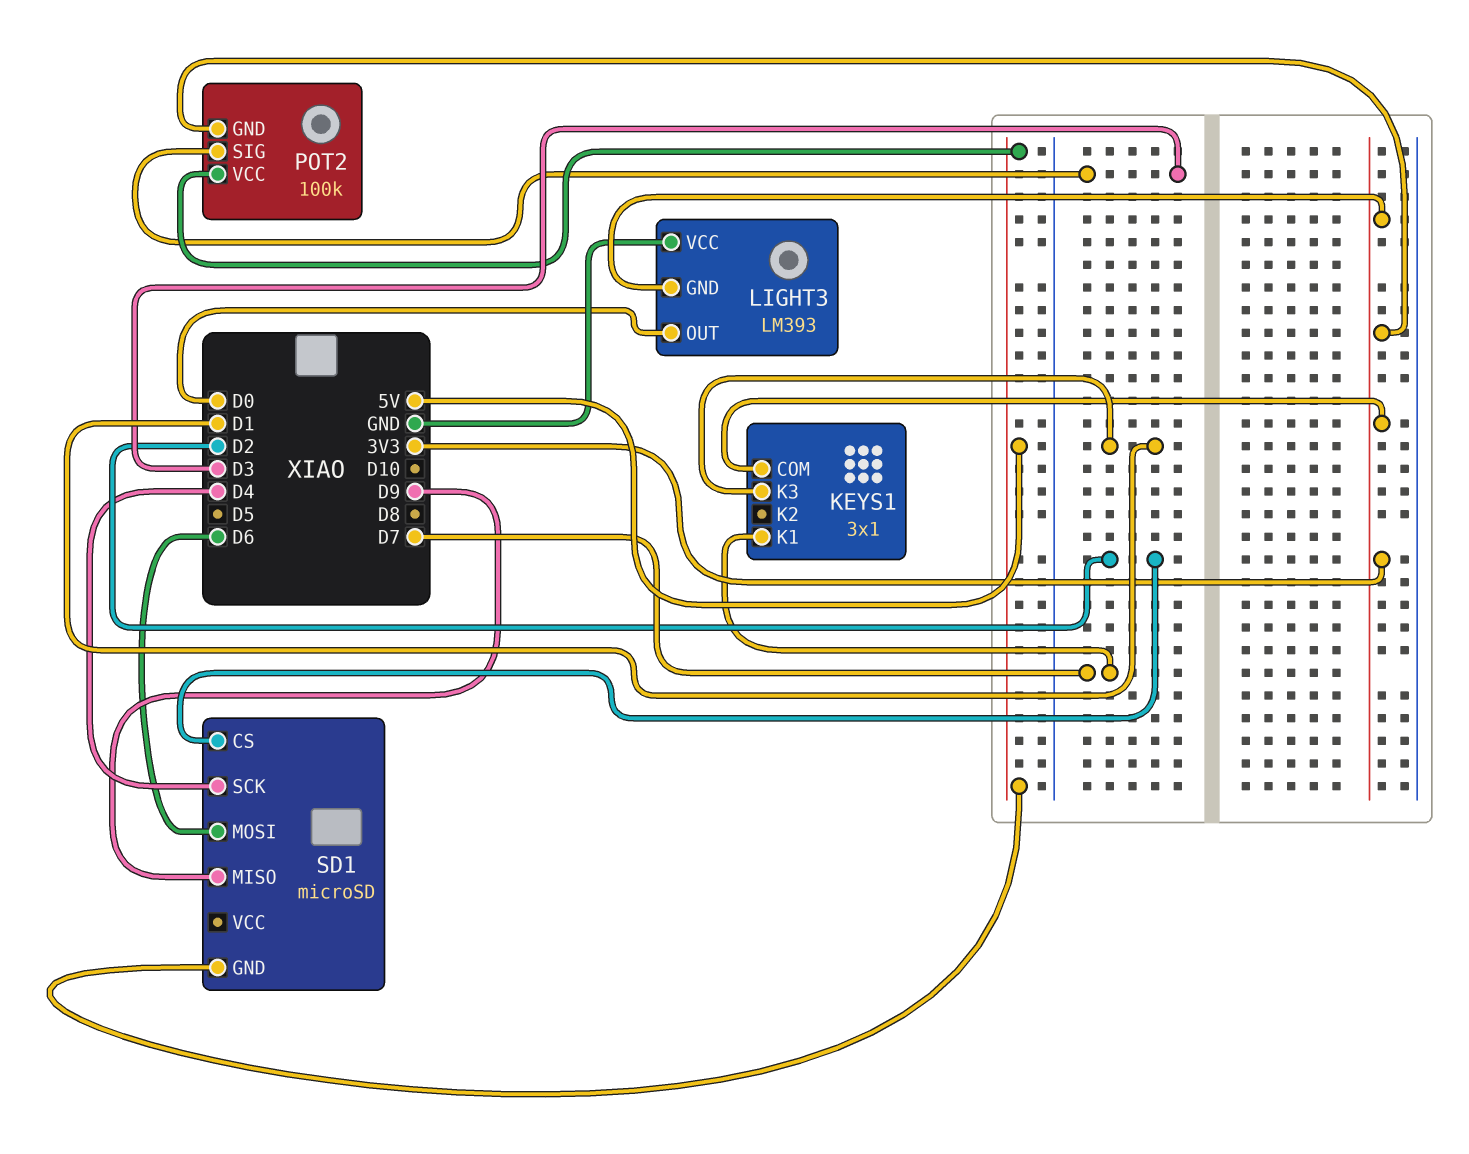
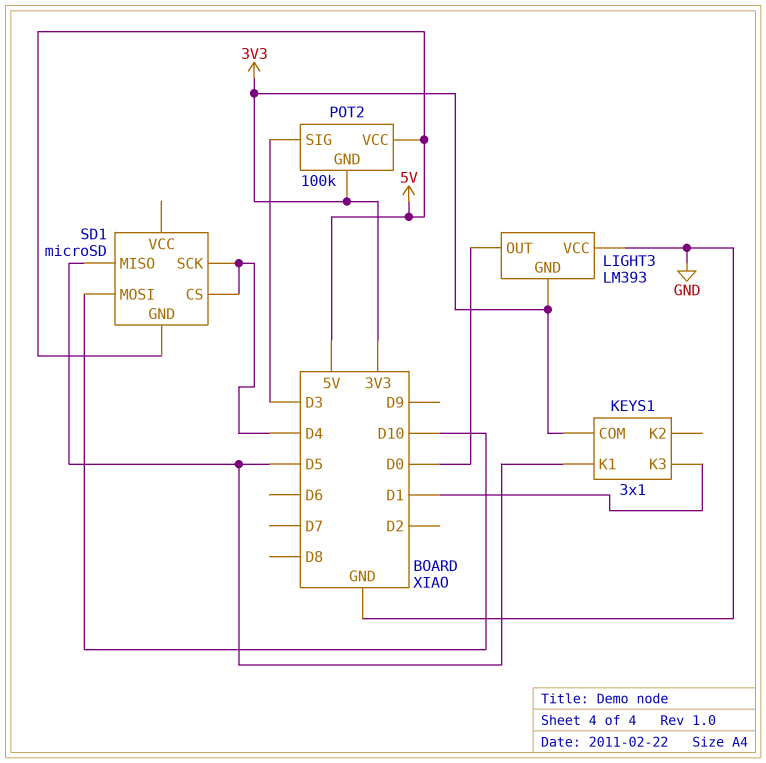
KEYS1 pin K1: D7 -> D5
SD1 pin CS: D2 -> D4
SD1 pin MISO: D9 -> D5
SD1 pin MOSI: D6 -> D10

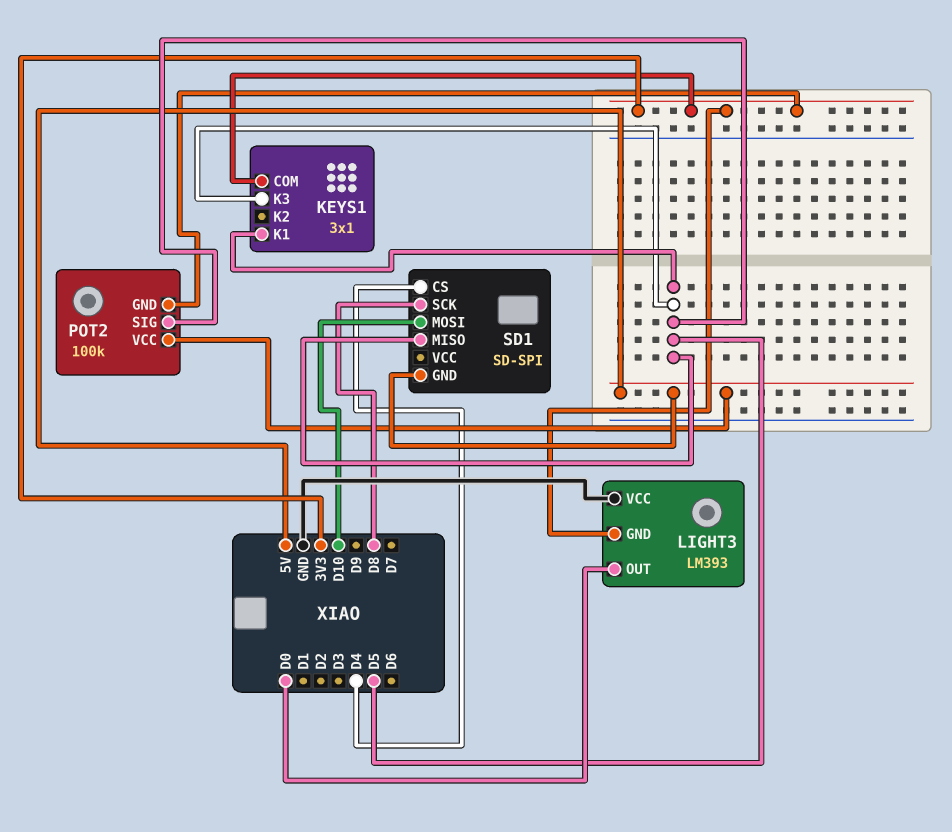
KEYS1 pin K3: D1 -> D5
POT2 pin SIG: D3 -> D5
SD1: microSD -> SD-SPI
SD1 pin SCK: D4 -> D8

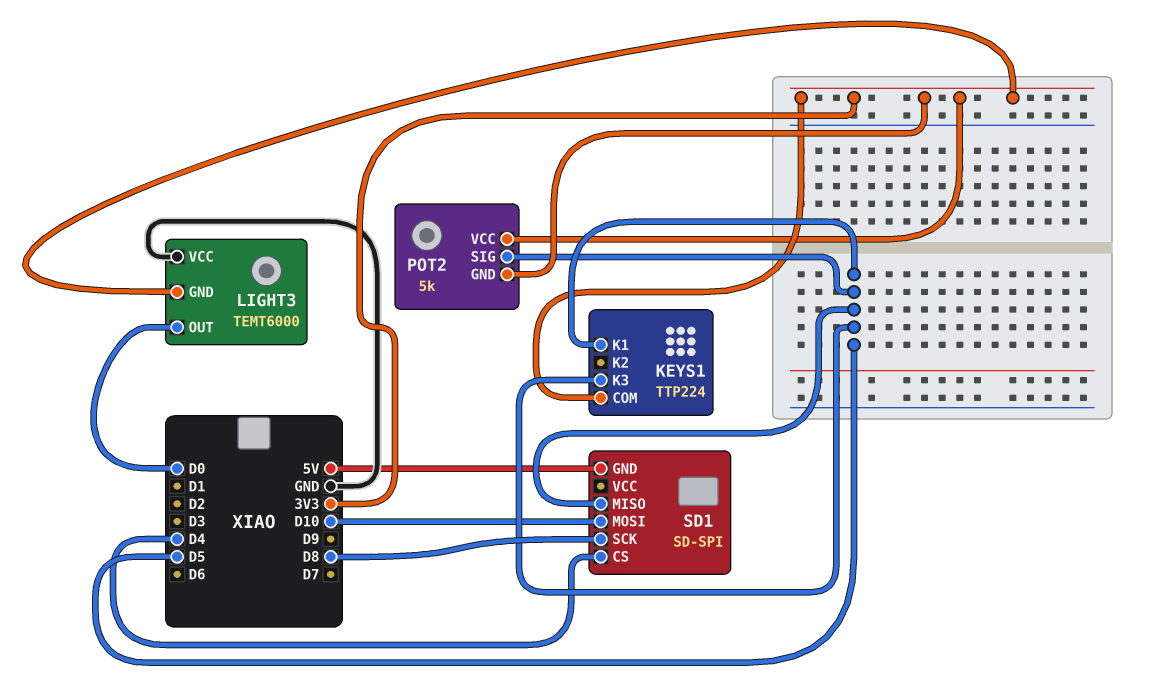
KEYS1: 3x1 -> TTP224
LIGHT3: LM393 -> TEMT6000
POT2: 100k -> 5k
POT2 pin VCC: 5V -> 3V3

